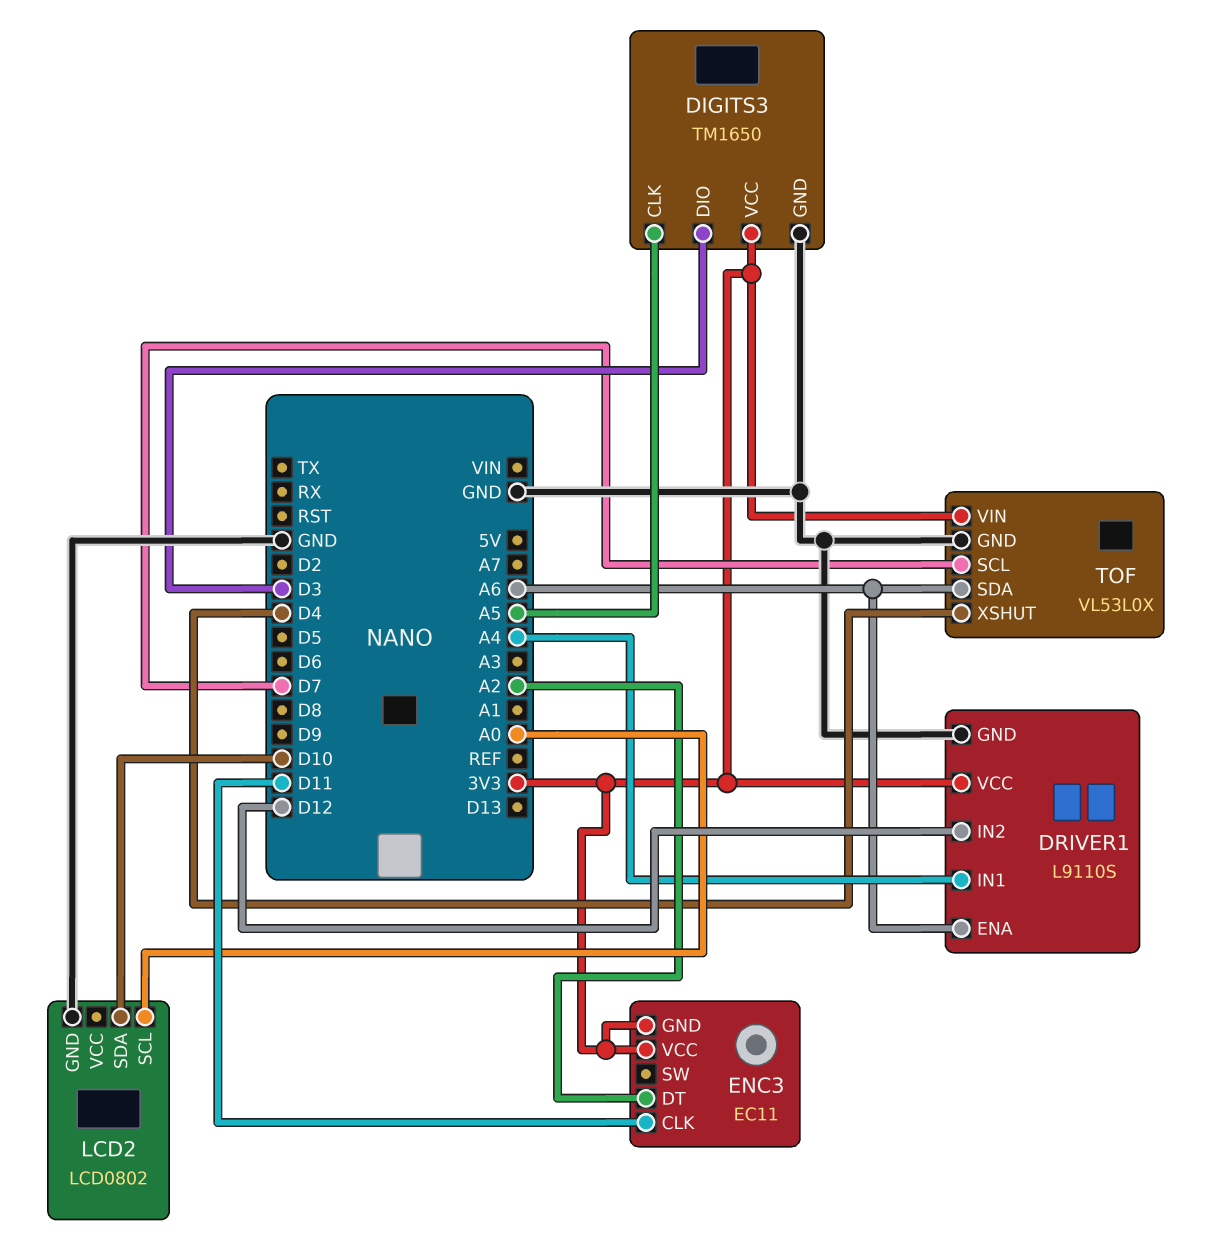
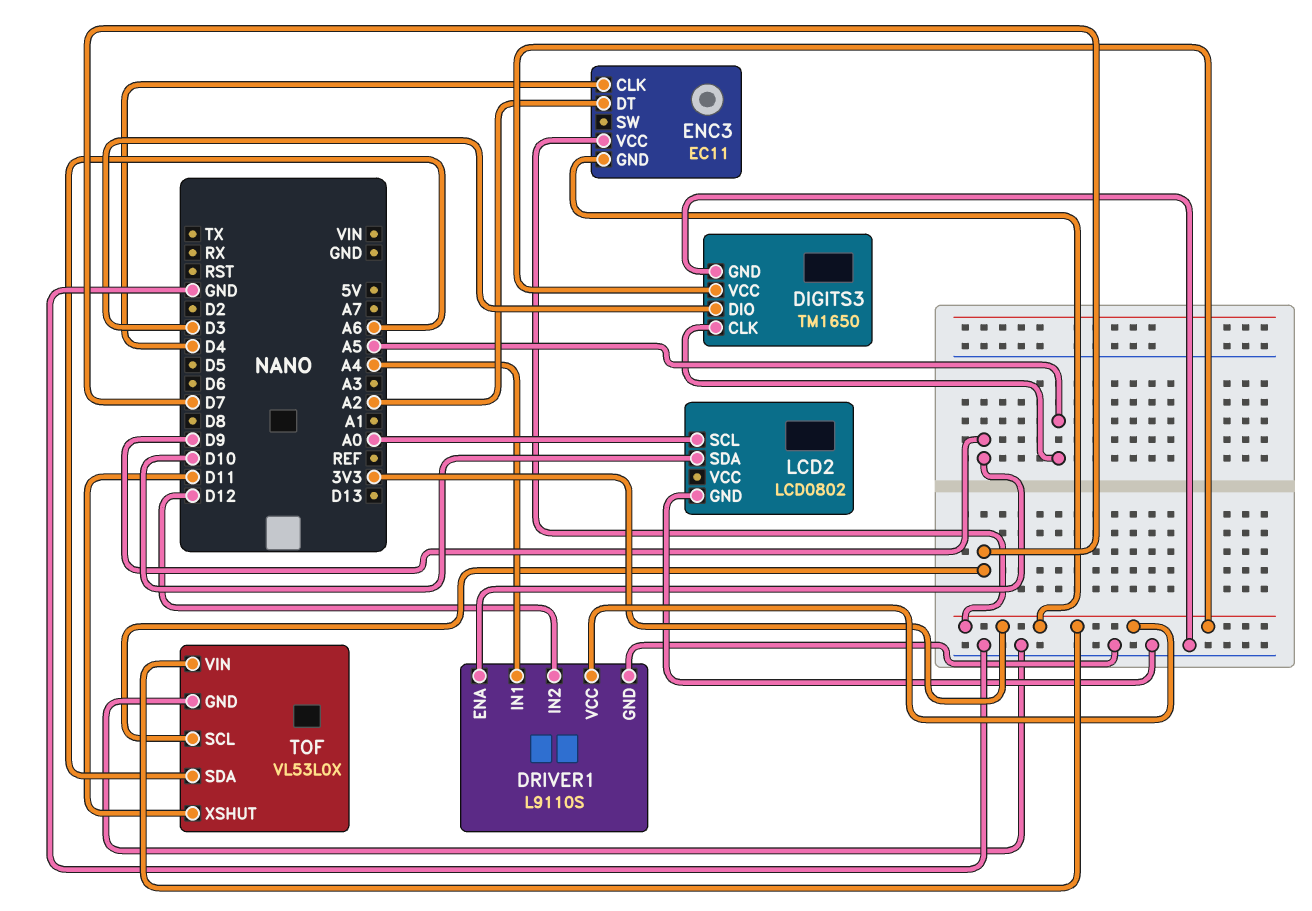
DRIVER1 pin ENA: A6 -> D9
ENC3 pin CLK: D11 -> D4
TOF pin XSHUT: D4 -> D11

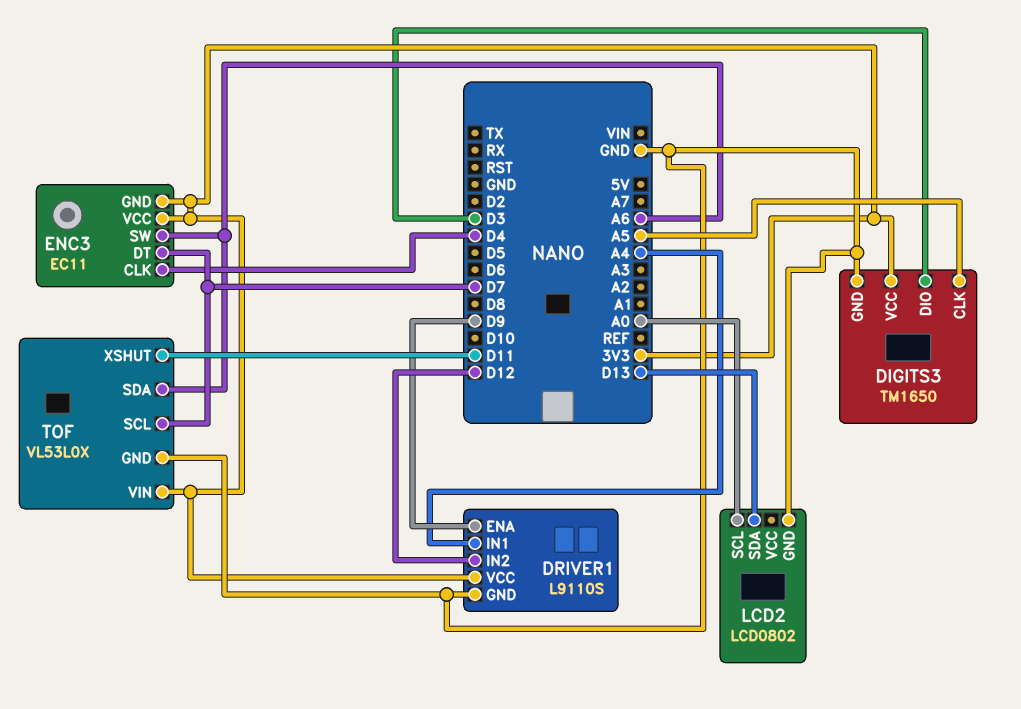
ENC3 pin DT: A2 -> D7
ENC3 pin SW: none -> A6
LCD2 pin SDA: D10 -> D13

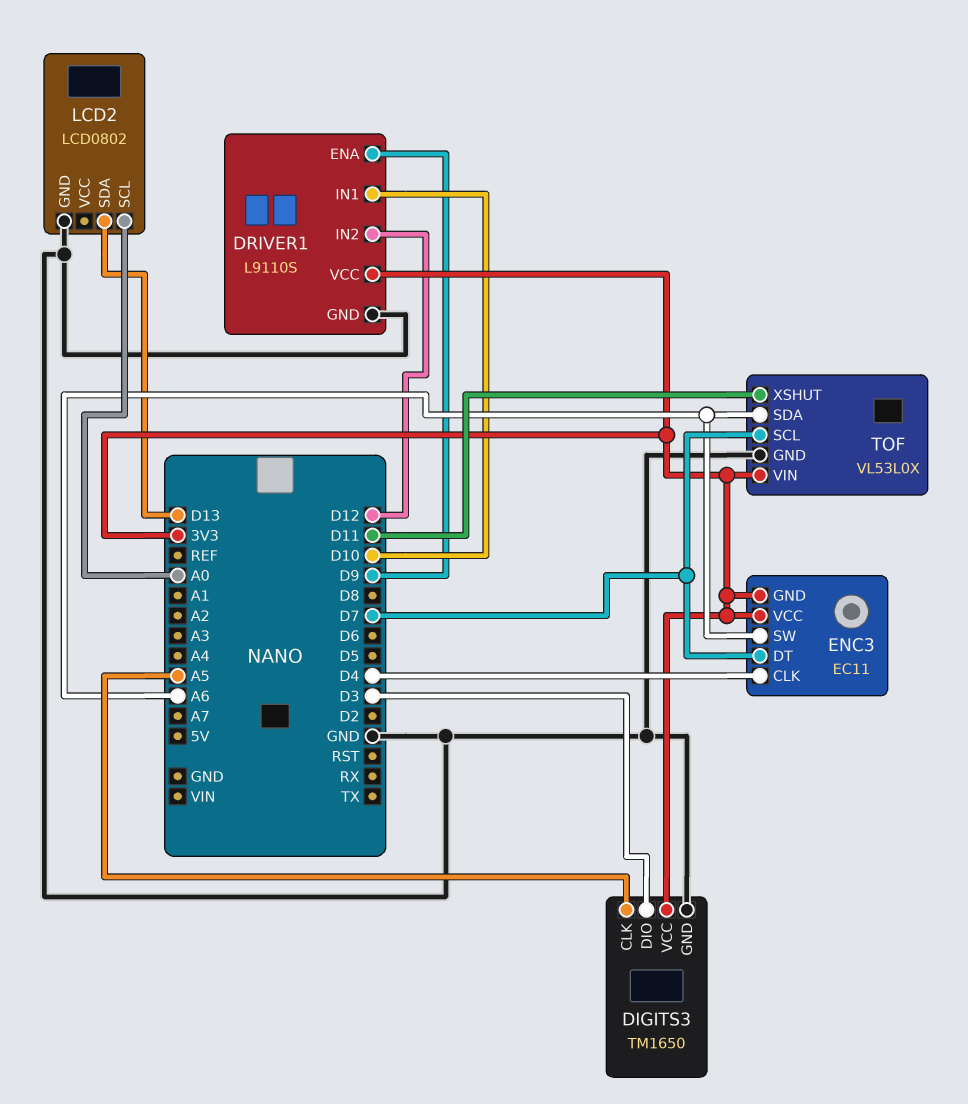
DRIVER1 pin IN1: A4 -> D10

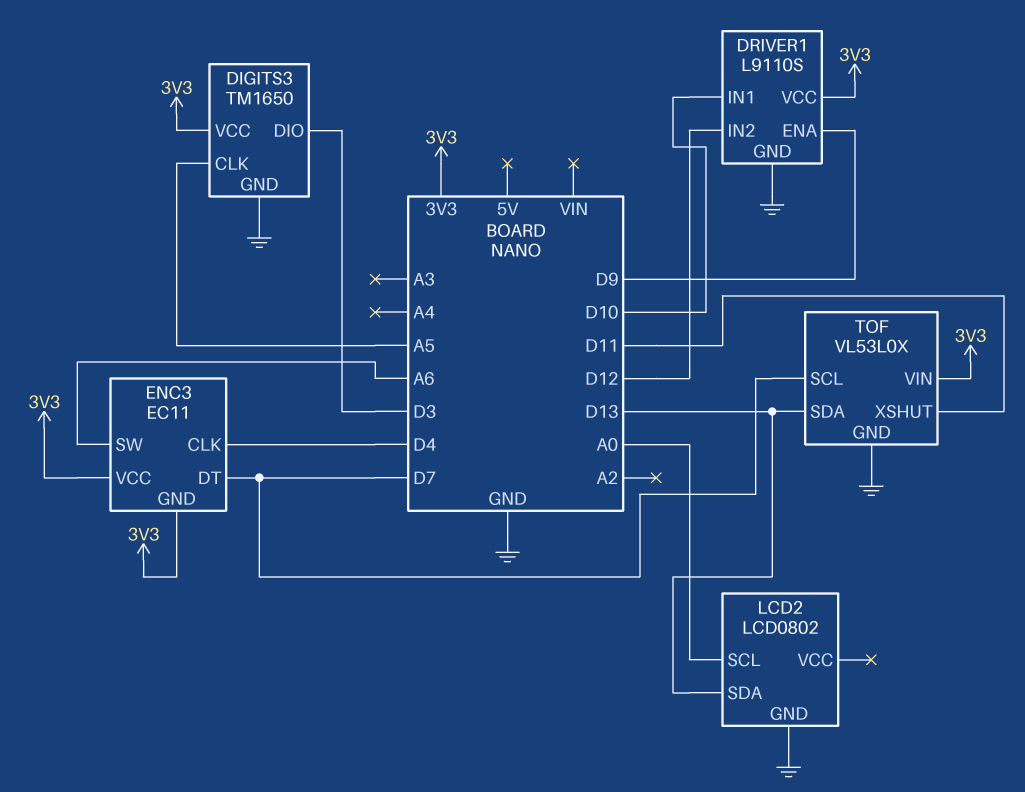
TOF pin SDA: A6 -> D13

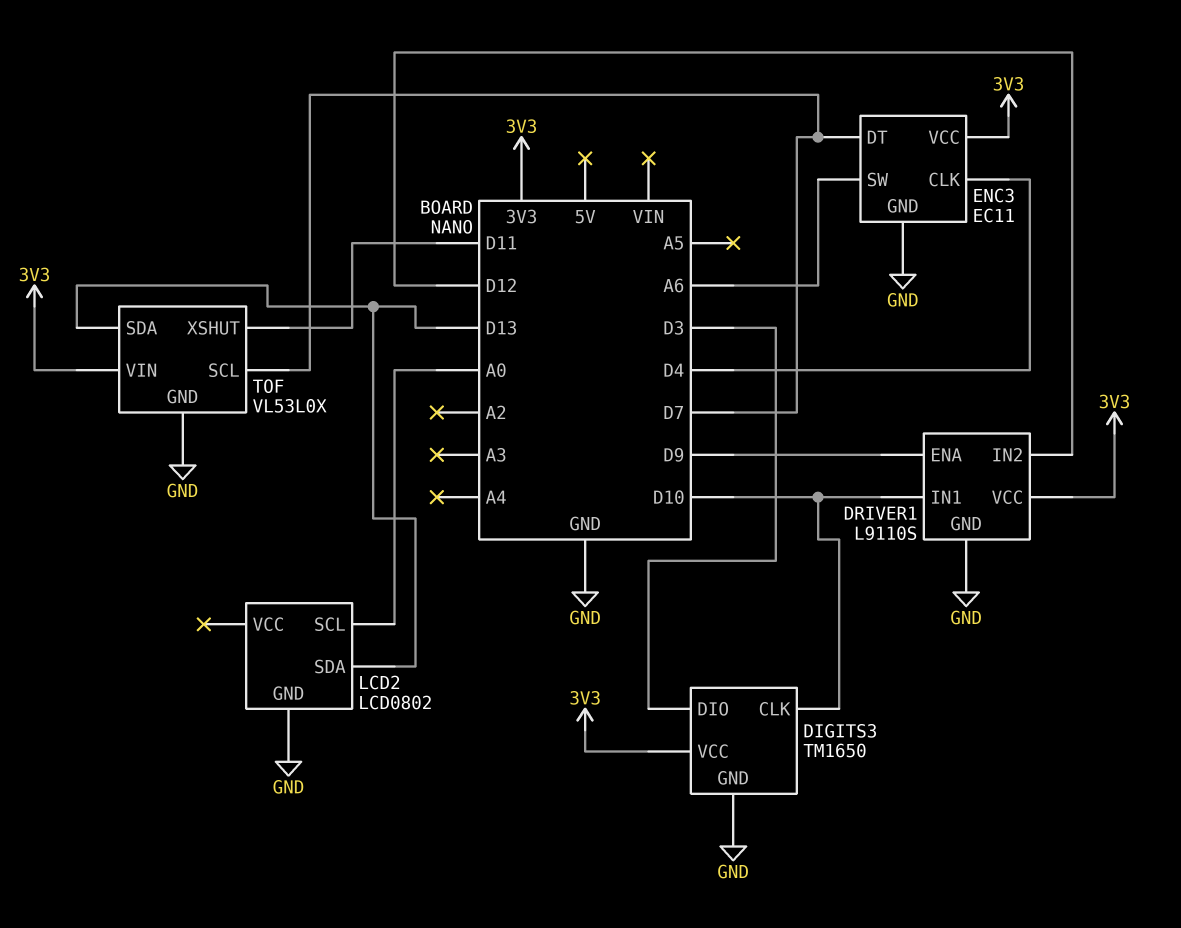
DIGITS3 pin CLK: A5 -> D10
ENC3 pin GND: 3V3 -> GND

